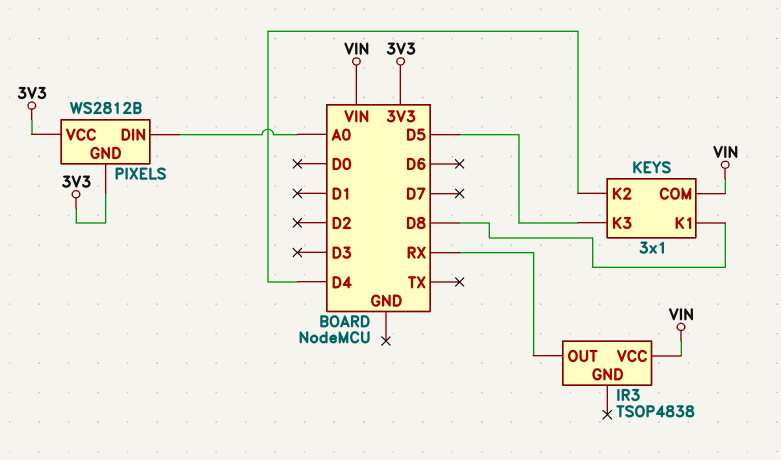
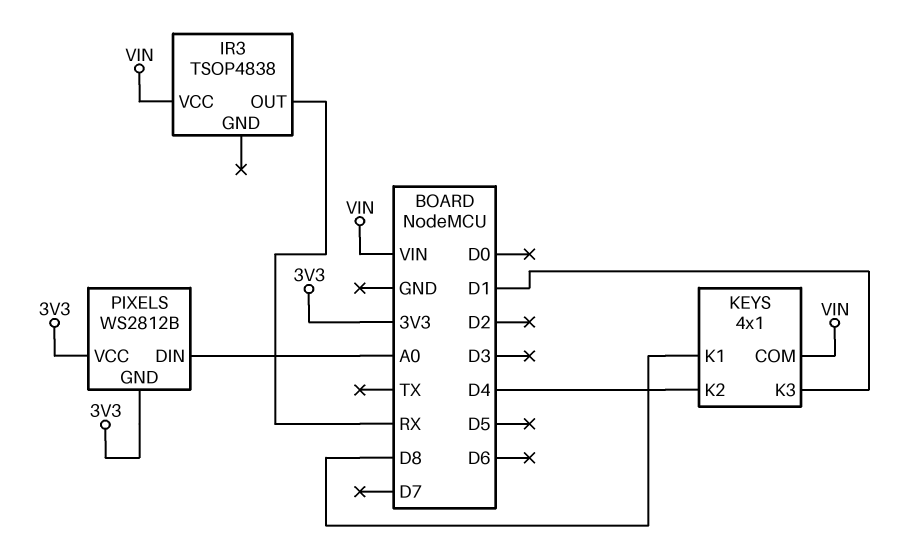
KEYS: 3x1 -> 4x1
KEYS pin K3: D5 -> D1

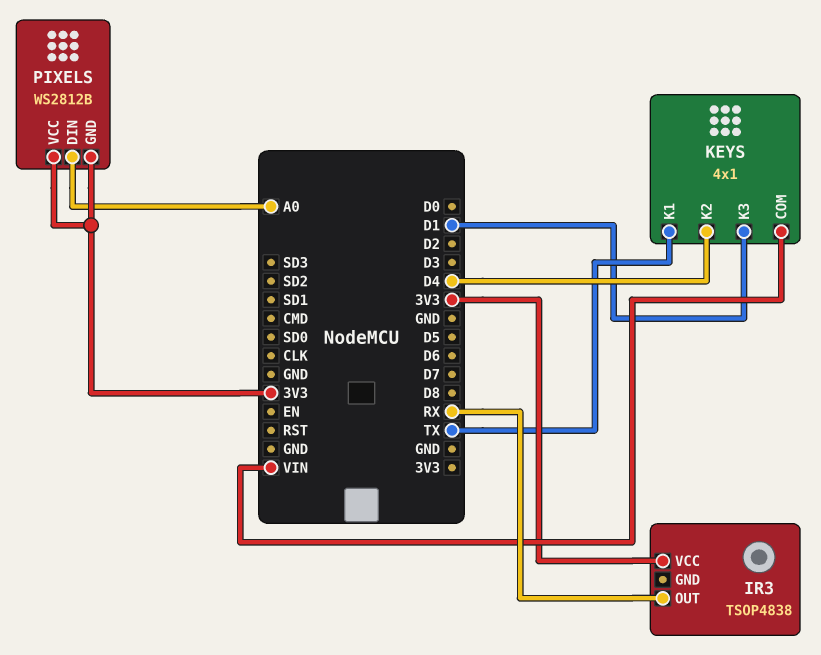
IR3 pin VCC: VIN -> 3V3
KEYS pin K1: D8 -> TX

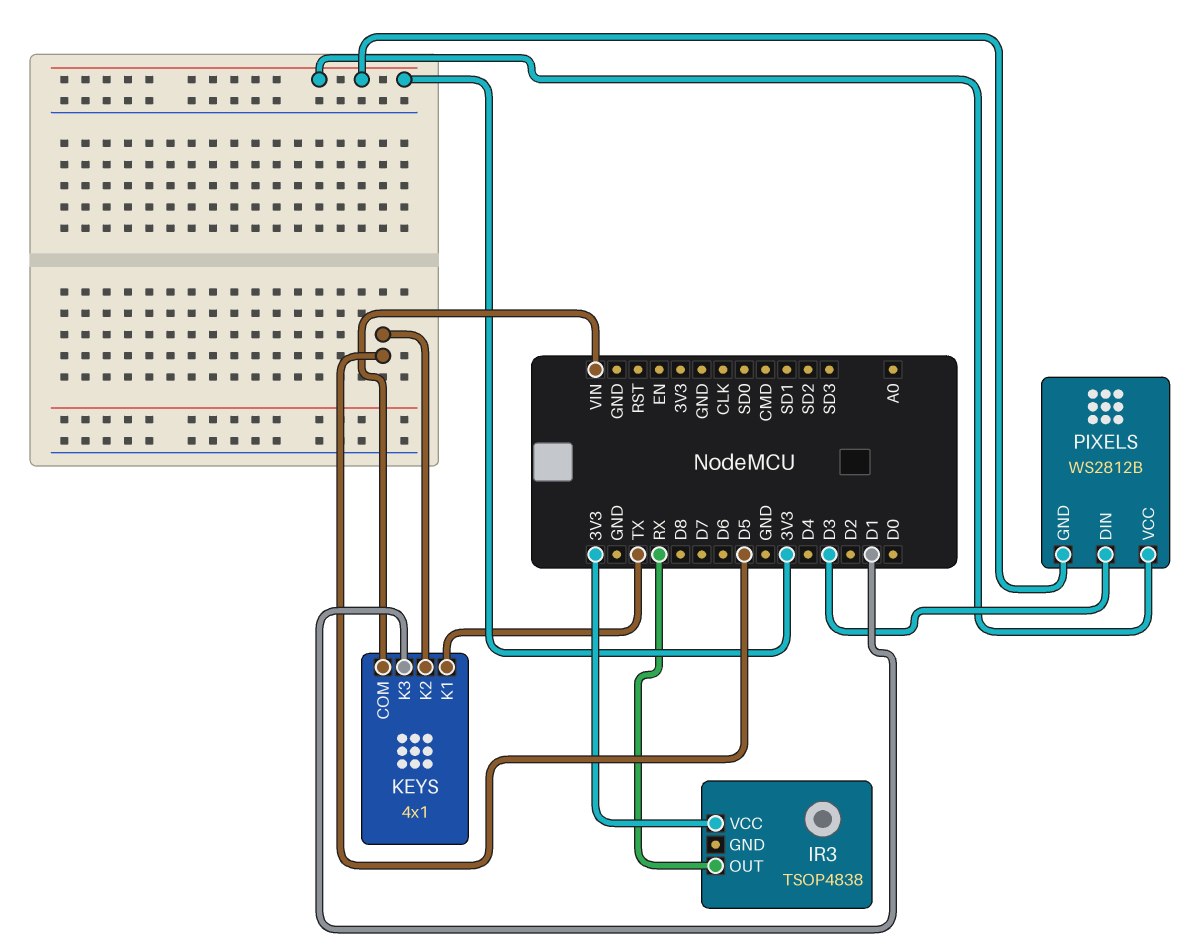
KEYS pin K2: D4 -> D5
PIXELS pin DIN: A0 -> D3

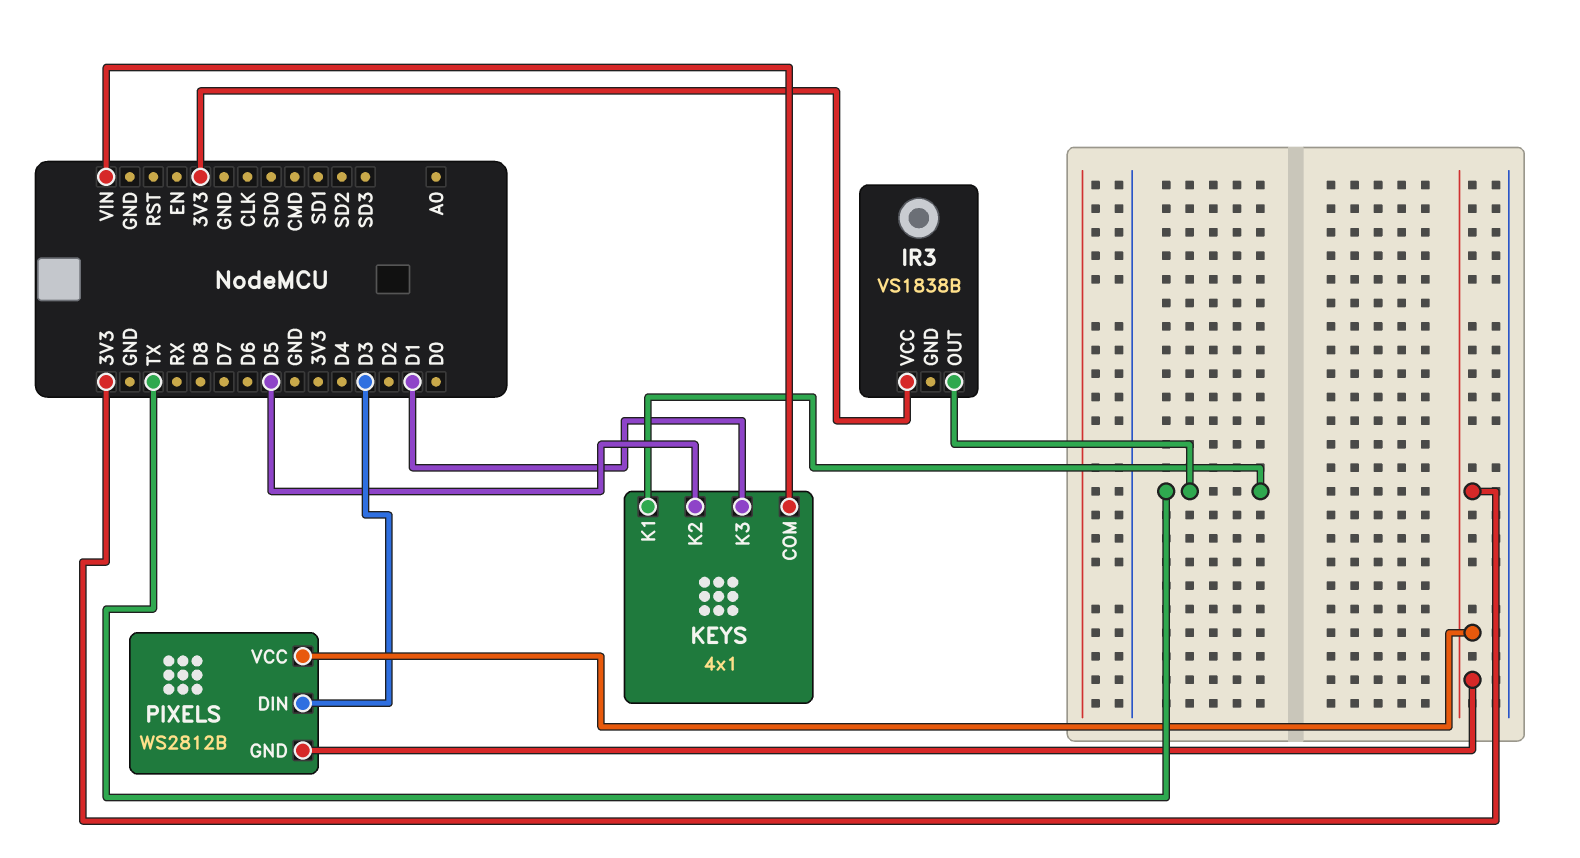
IR3: TSOP4838 -> VS1838B
IR3 pin OUT: RX -> TX

